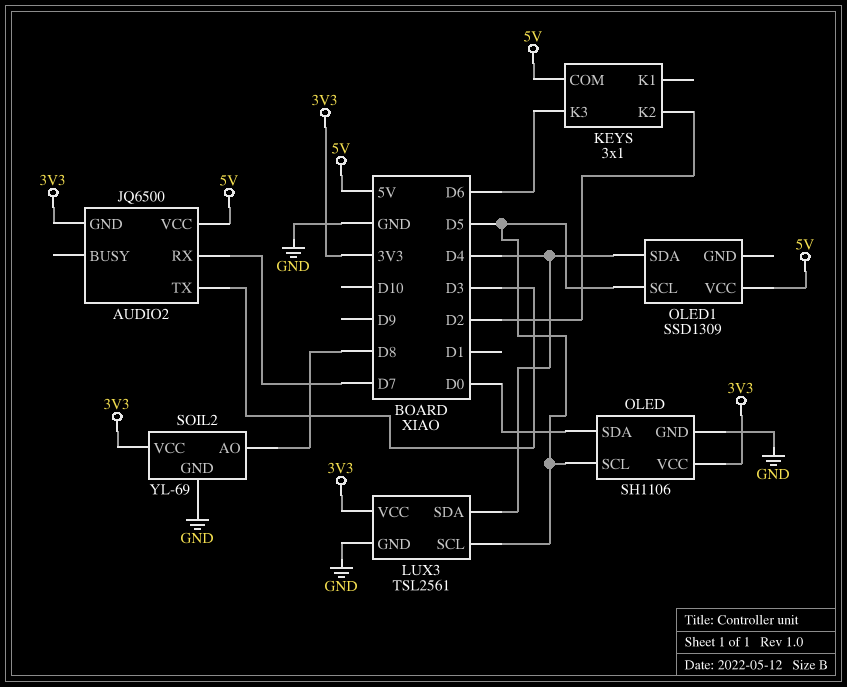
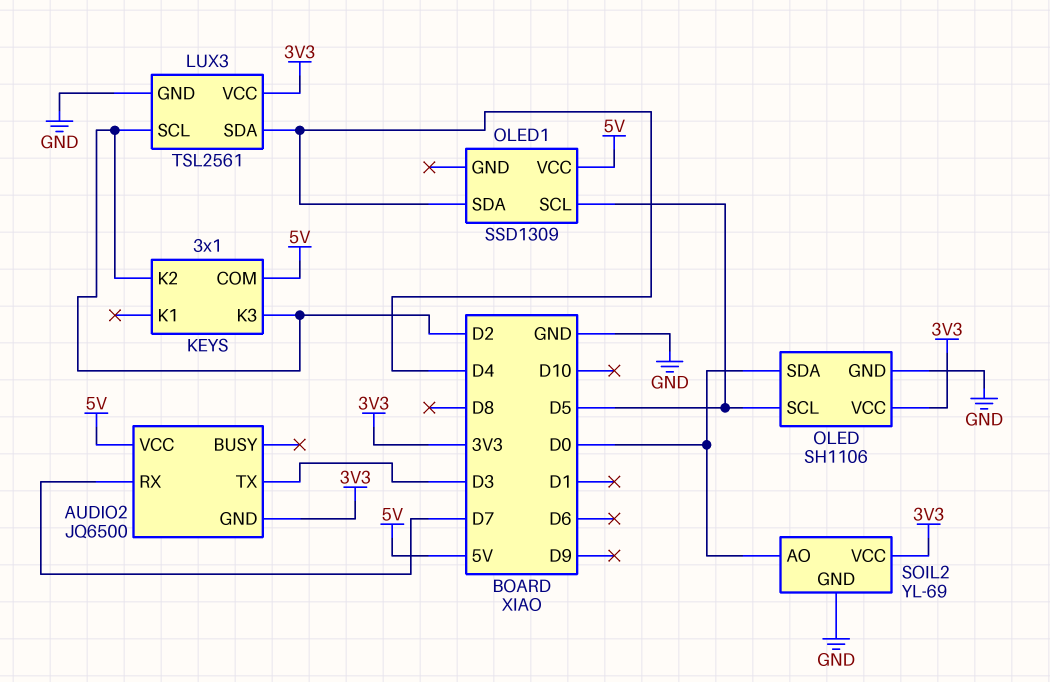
KEYS pin K3: D6 -> D2
LUX3 pin SCL: D5 -> D2
SOIL2 pin AO: D8 -> D0

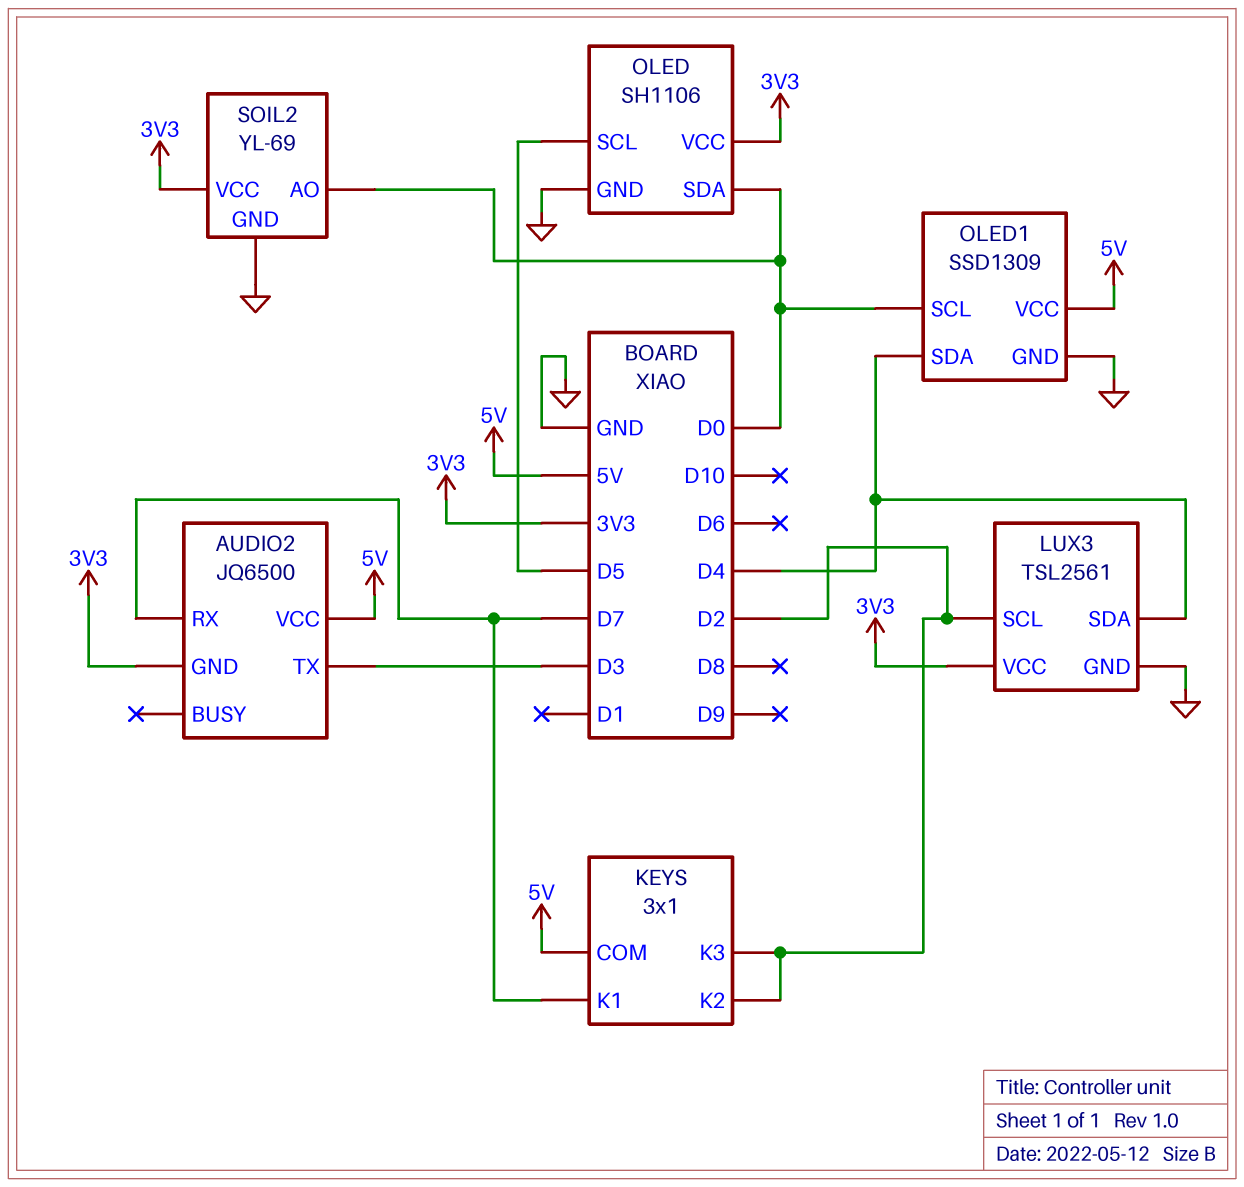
KEYS pin K1: none -> D7
OLED1 pin GND: none -> GND
OLED1 pin SCL: D5 -> D0

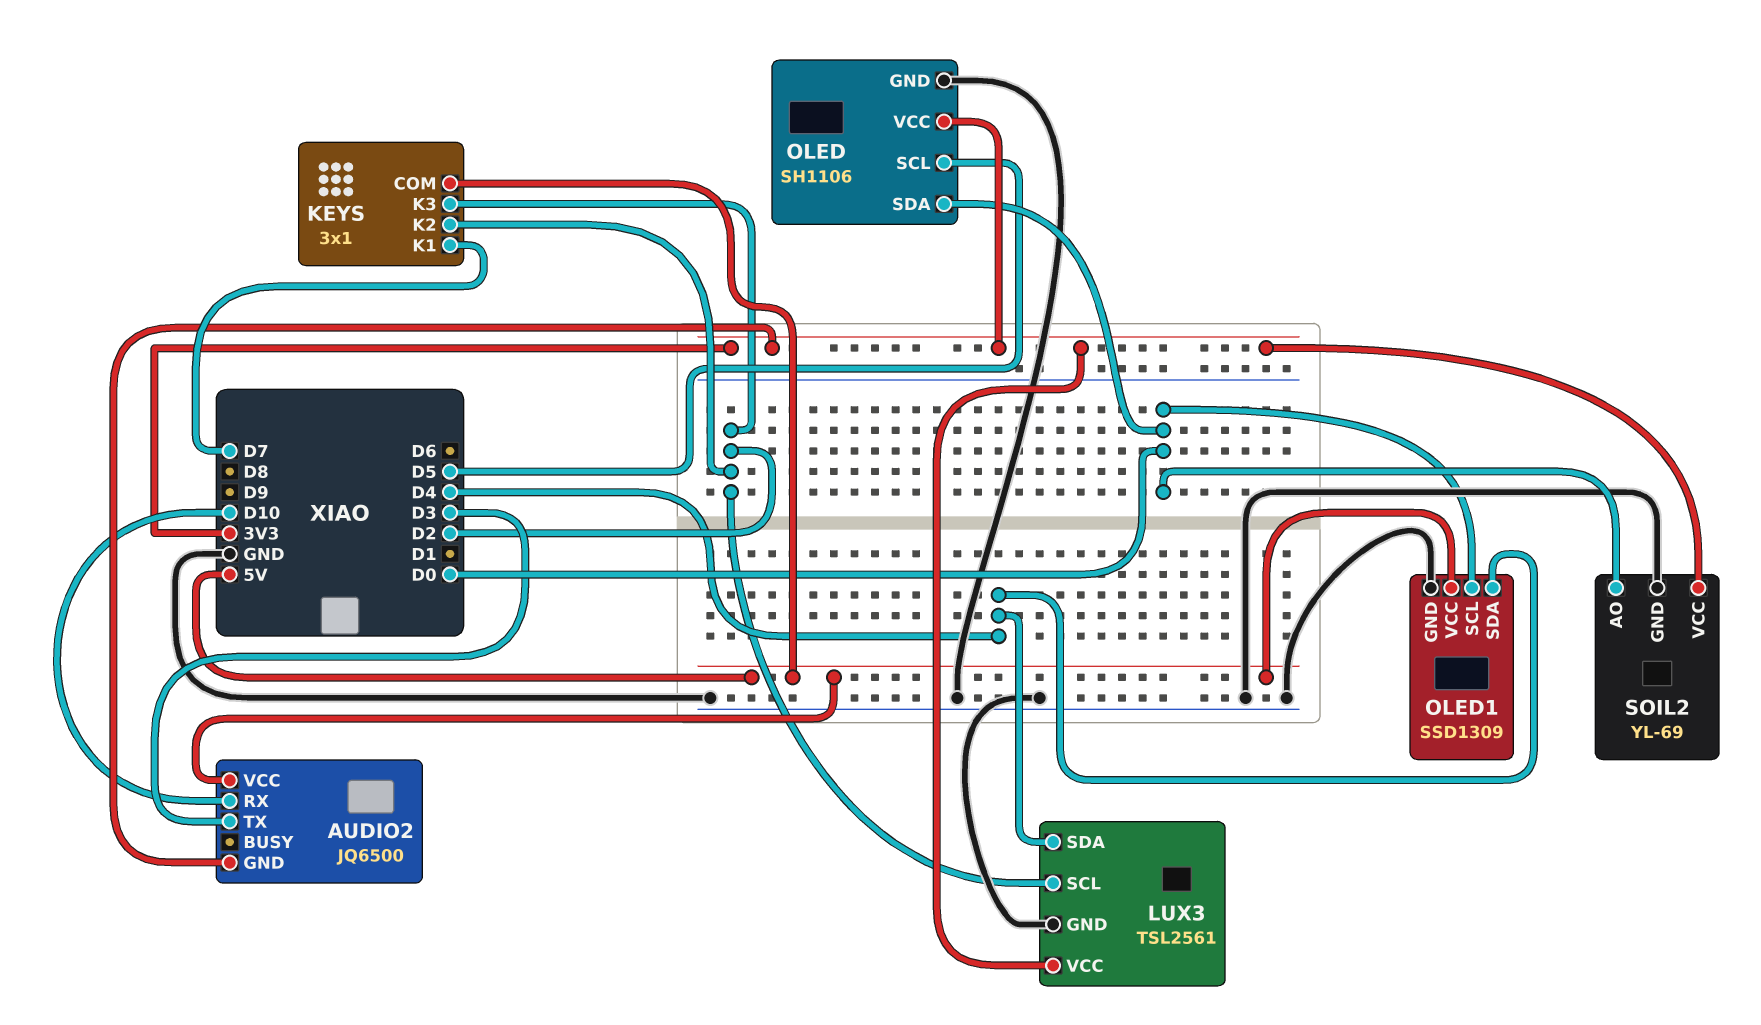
AUDIO2 pin RX: D7 -> D10

